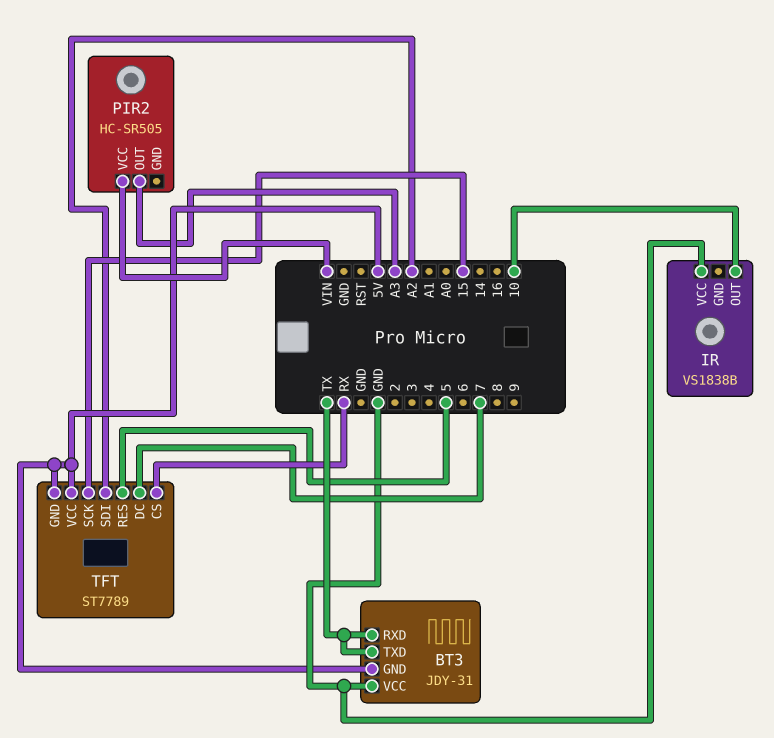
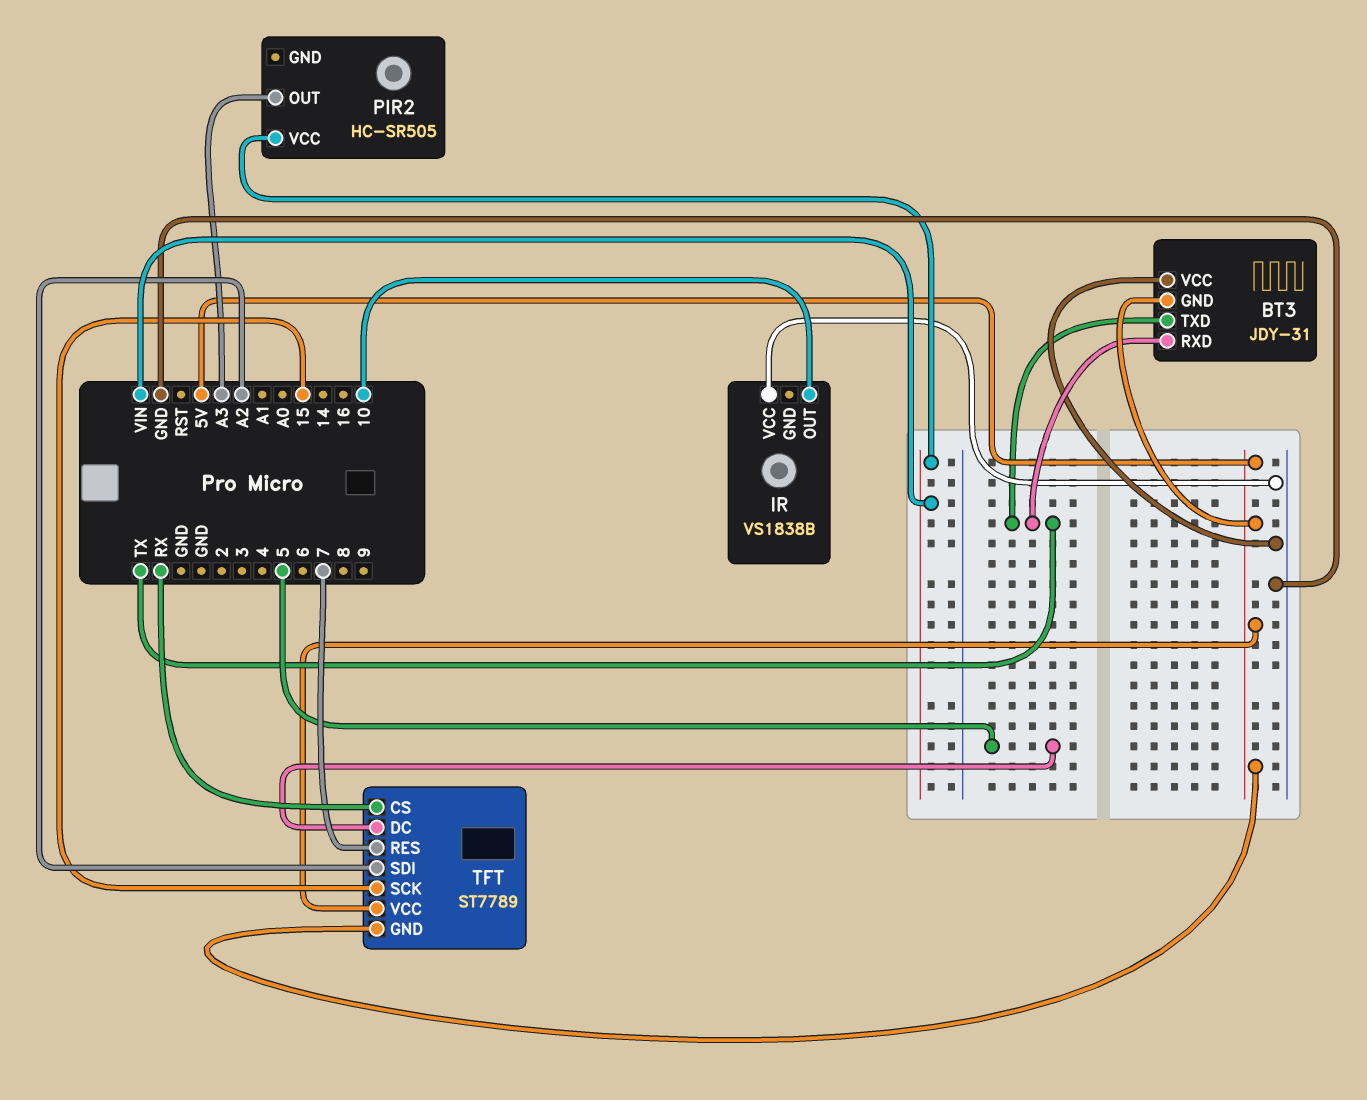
TFT pin DC: 7 -> 5
TFT pin RES: 5 -> 7

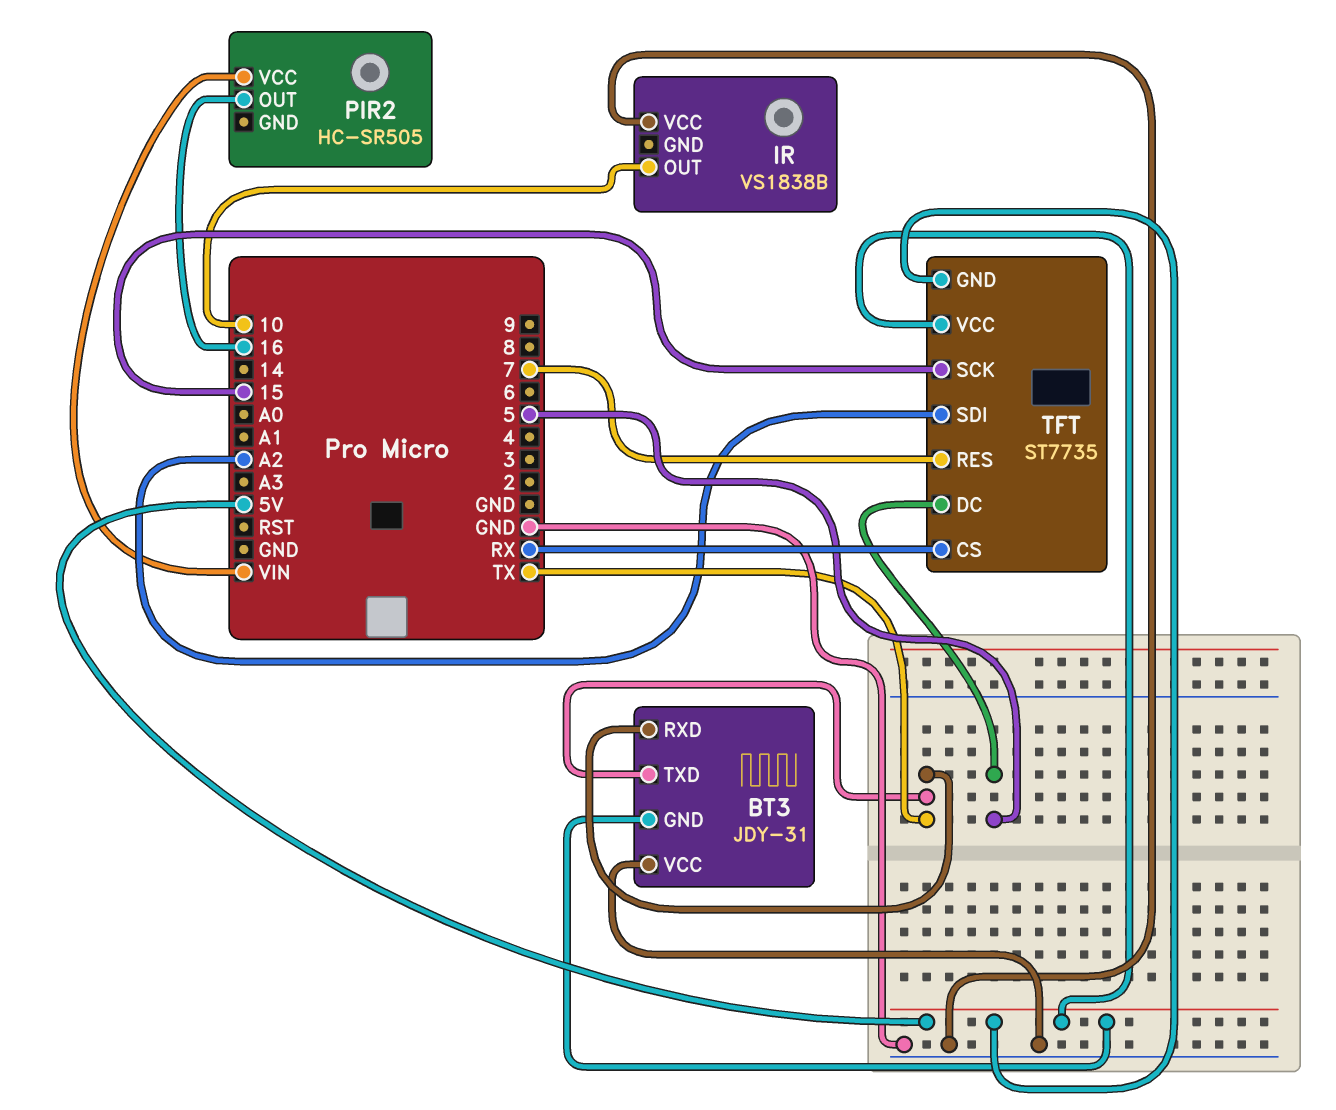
PIR2 pin OUT: A3 -> 16
TFT: ST7789 -> ST7735

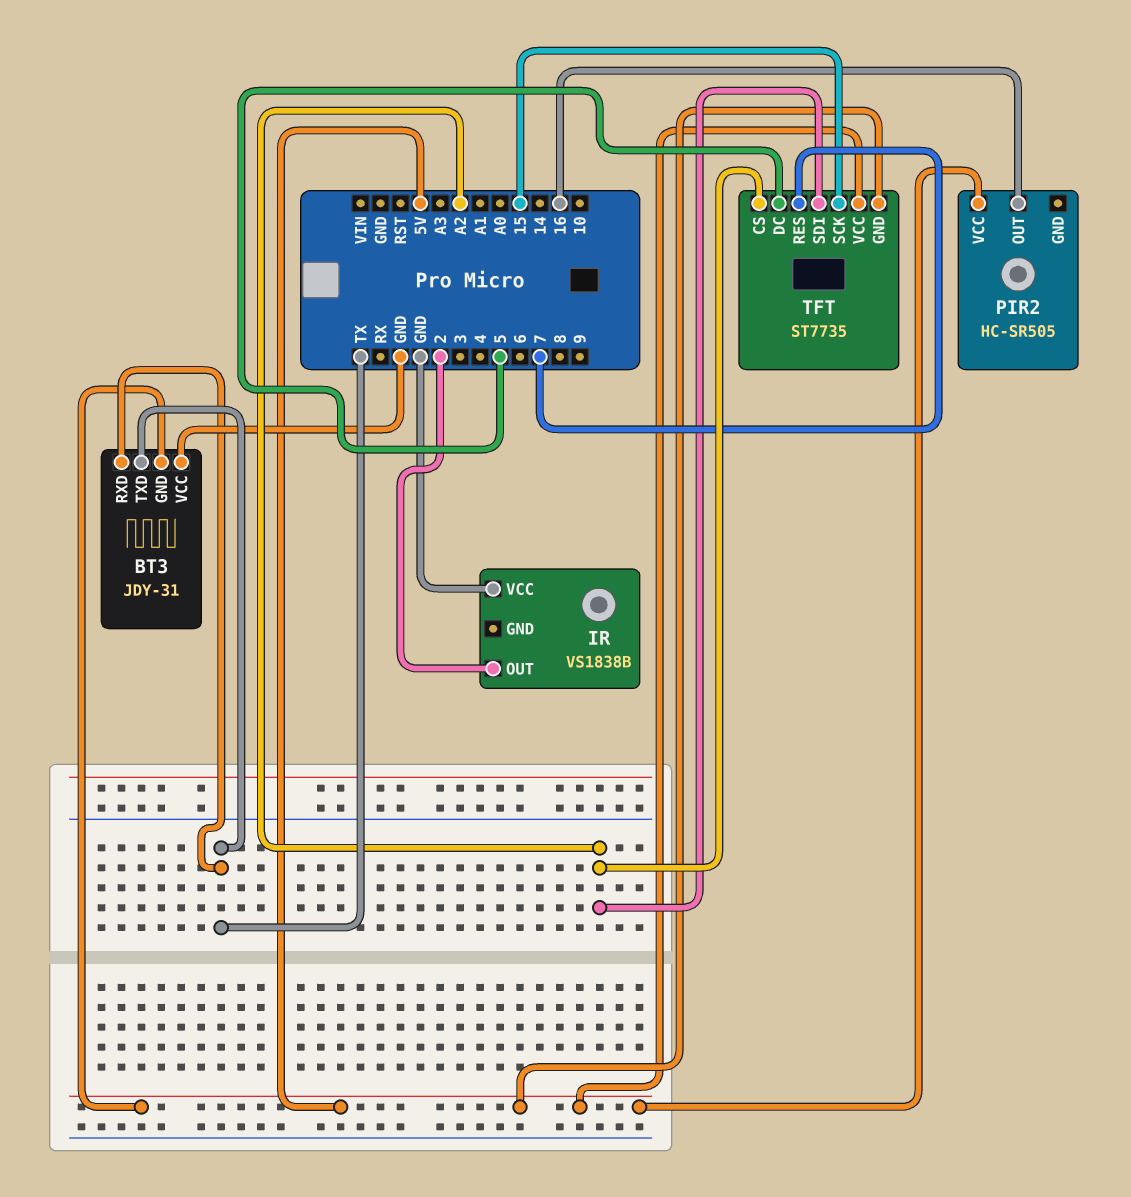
IR pin OUT: 10 -> 2
PIR2 pin VCC: VIN -> 5V
TFT pin CS: RX -> A2

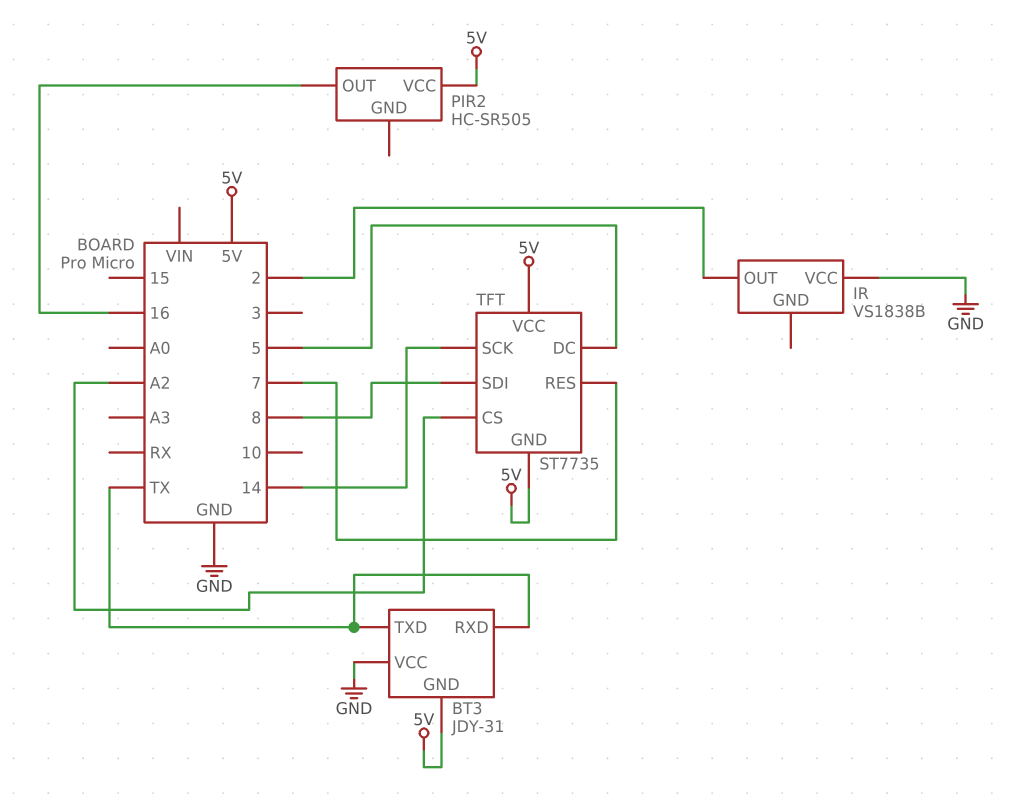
TFT pin SCK: 15 -> 14
TFT pin SDI: A2 -> 8

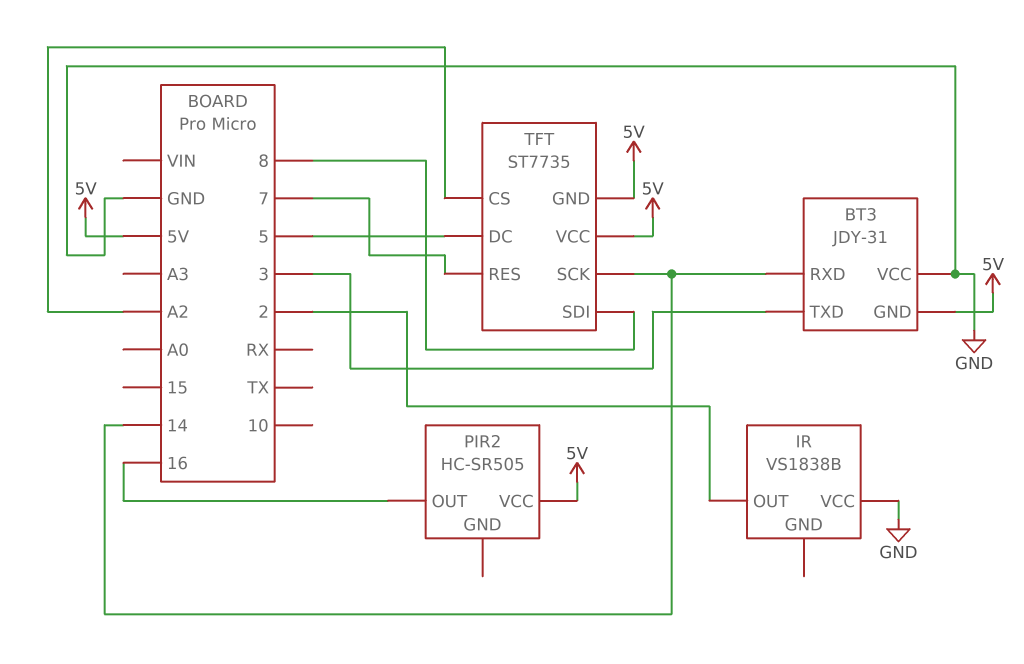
BT3 pin RXD: TX -> 14
BT3 pin TXD: TX -> 3

